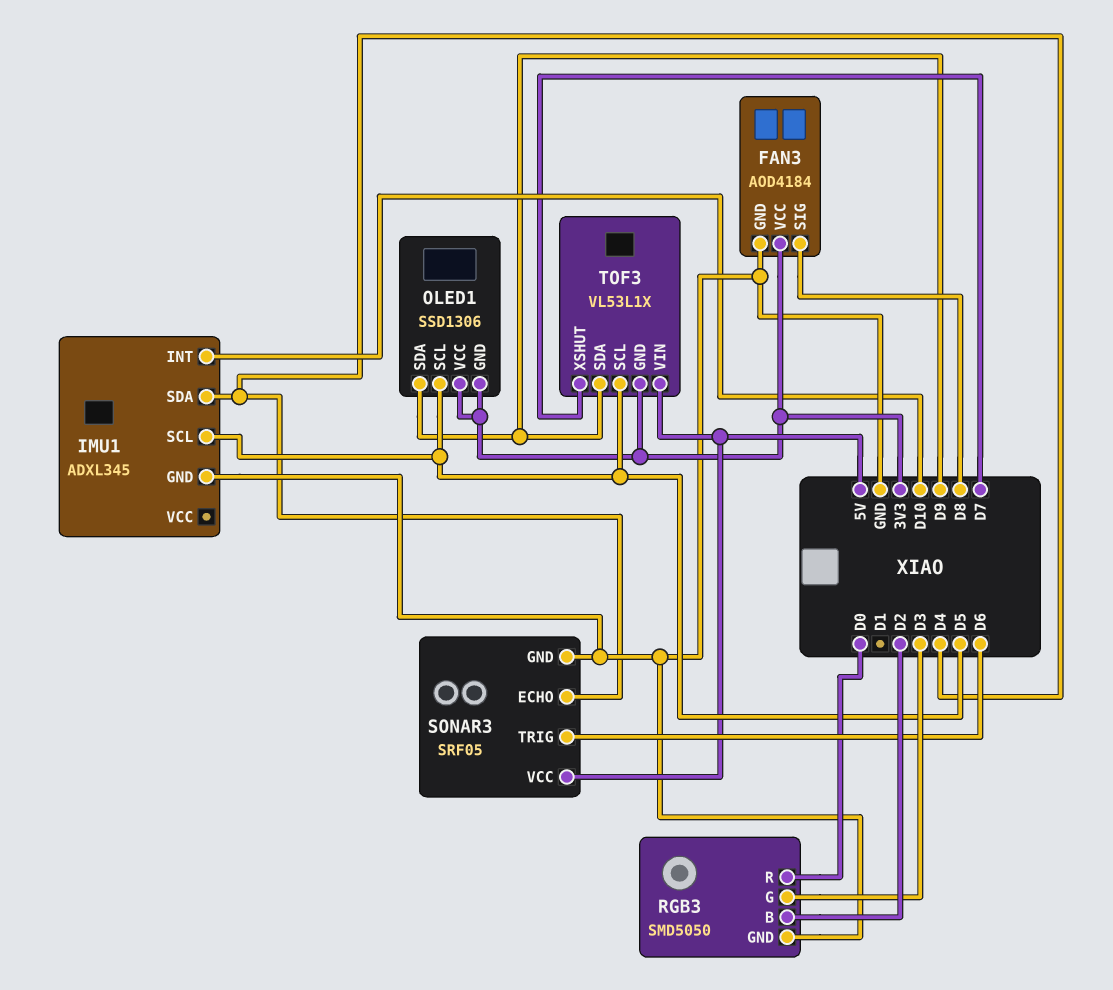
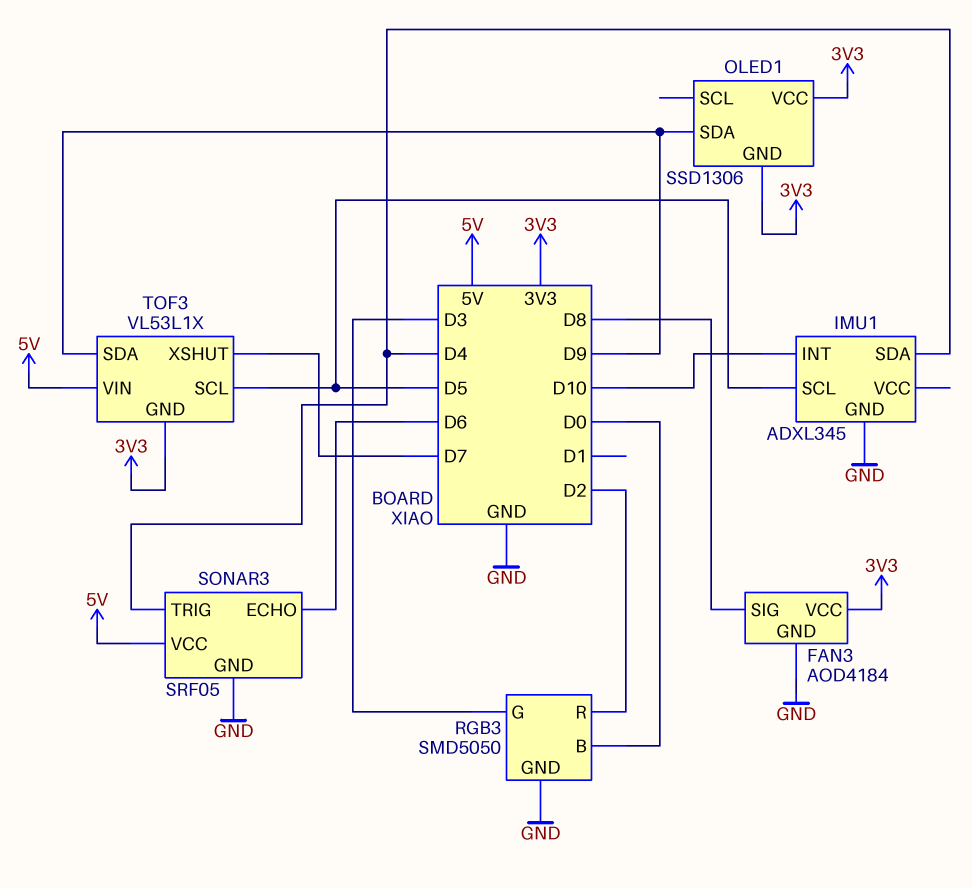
OLED1 pin SCL: D5 -> none
RGB3 pin B: D2 -> D0
RGB3 pin R: D0 -> D2
SONAR3 pin ECHO: D4 -> D6
SONAR3 pin TRIG: D6 -> D4

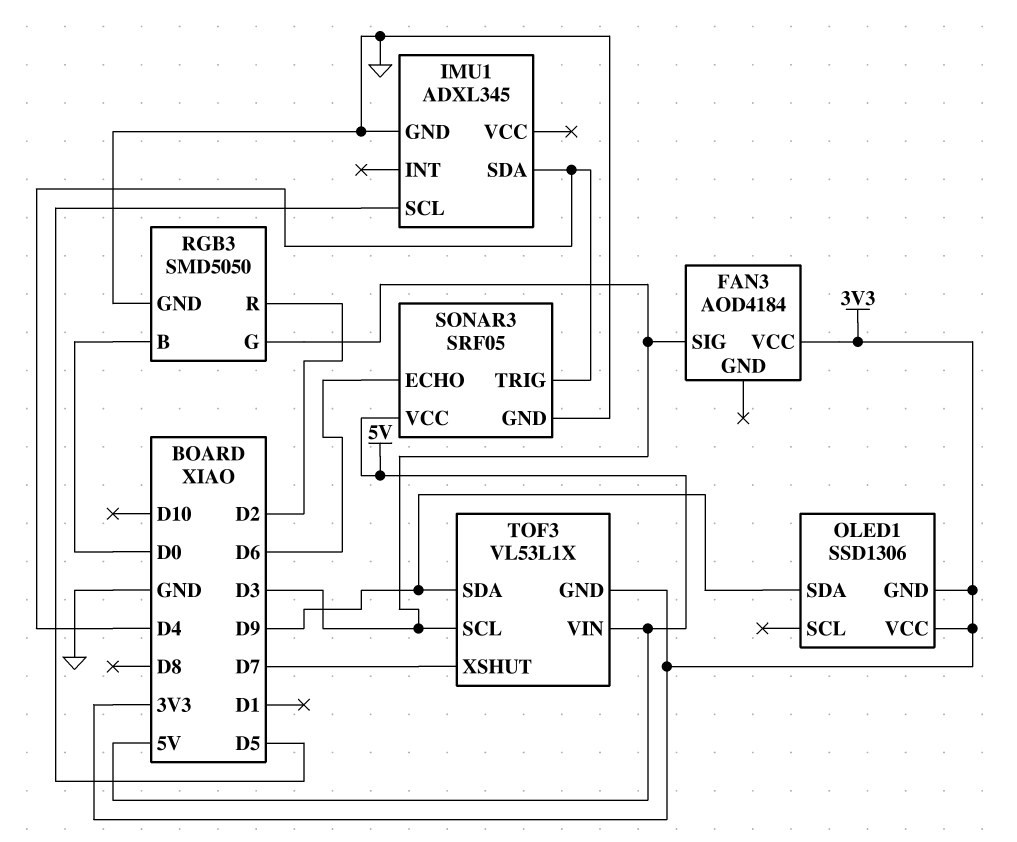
FAN3 pin GND: GND -> none
FAN3 pin SIG: D8 -> D3
IMU1 pin INT: D10 -> none
TOF3 pin SCL: D5 -> D3

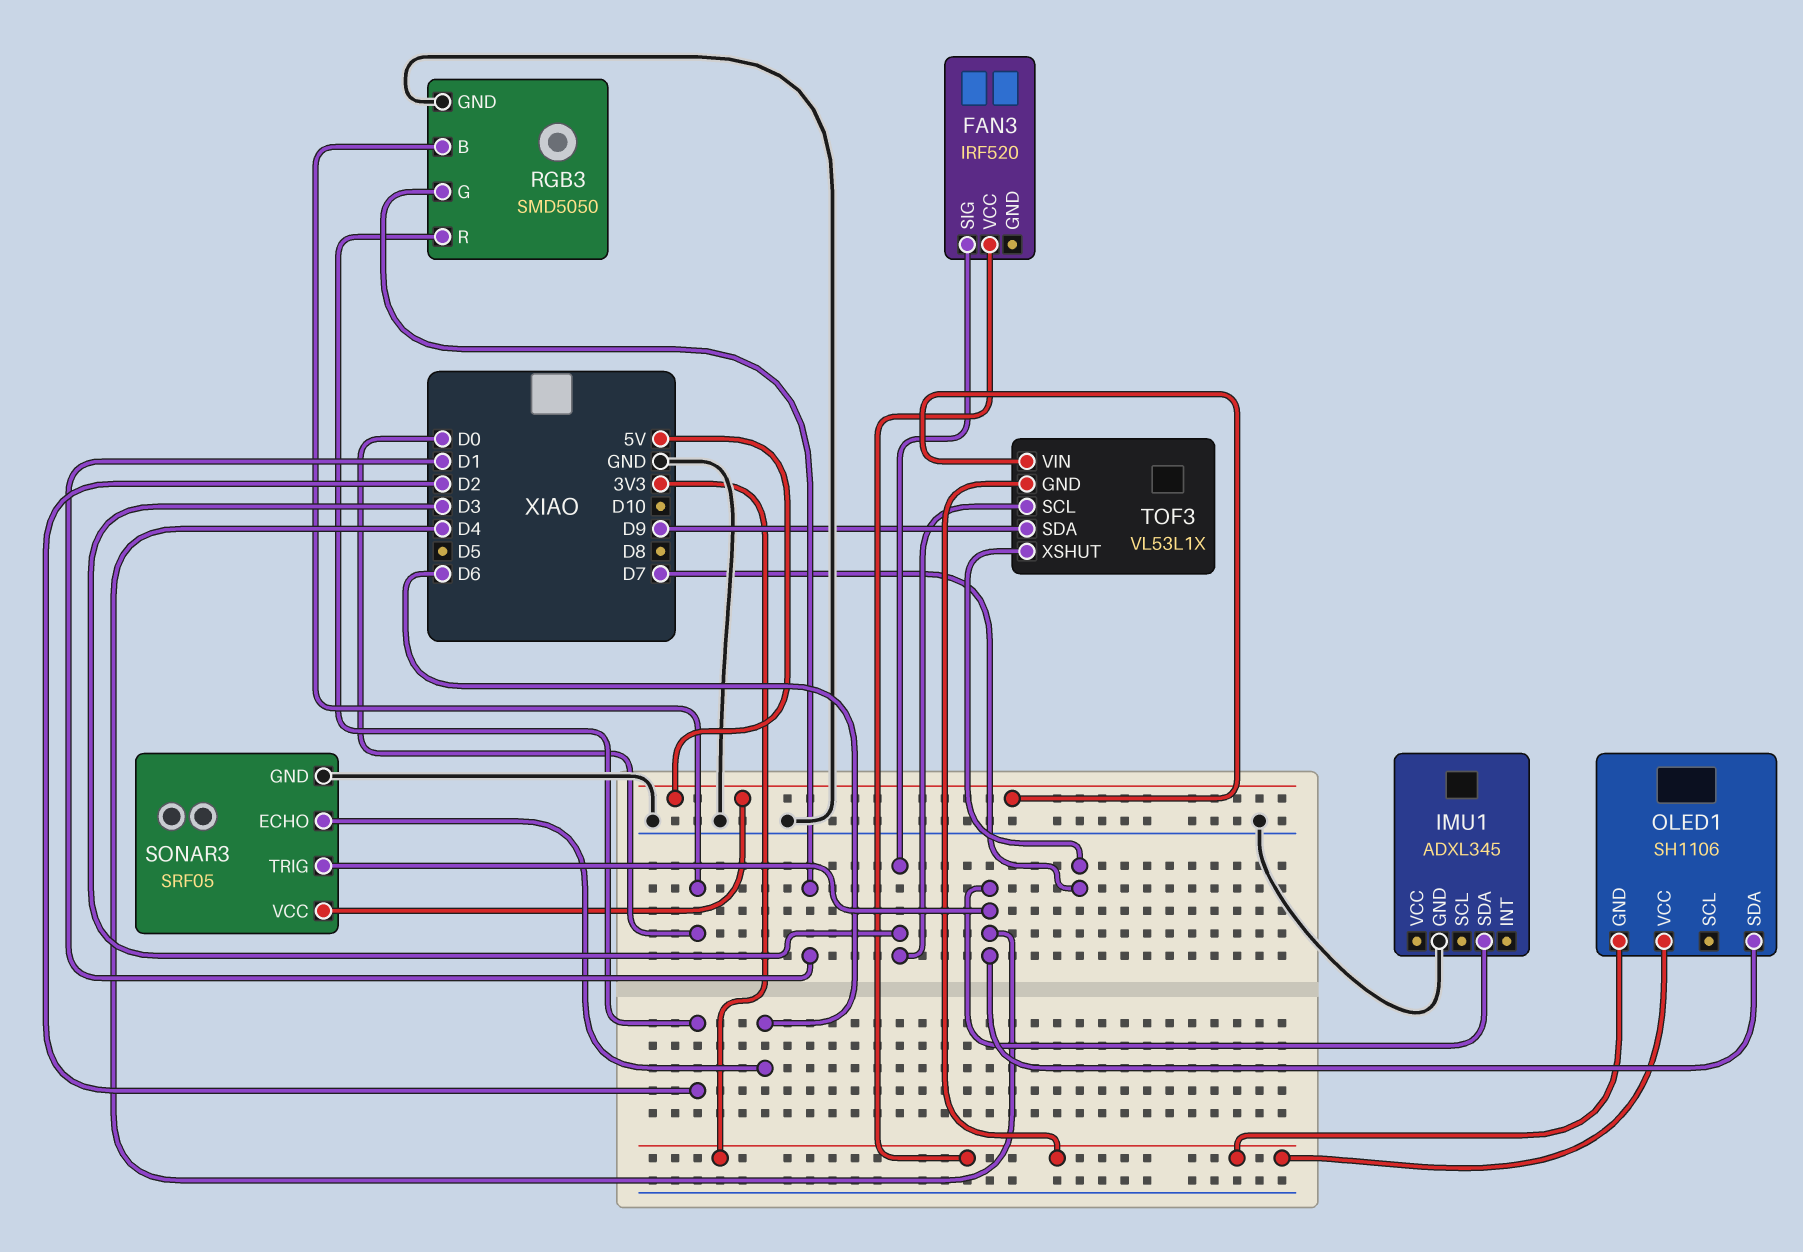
FAN3: AOD4184 -> IRF520
IMU1 pin SCL: D5 -> none
OLED1: SSD1306 -> SH1106
OLED1 pin SDA: D9 -> D4
RGB3 pin G: D3 -> D1

